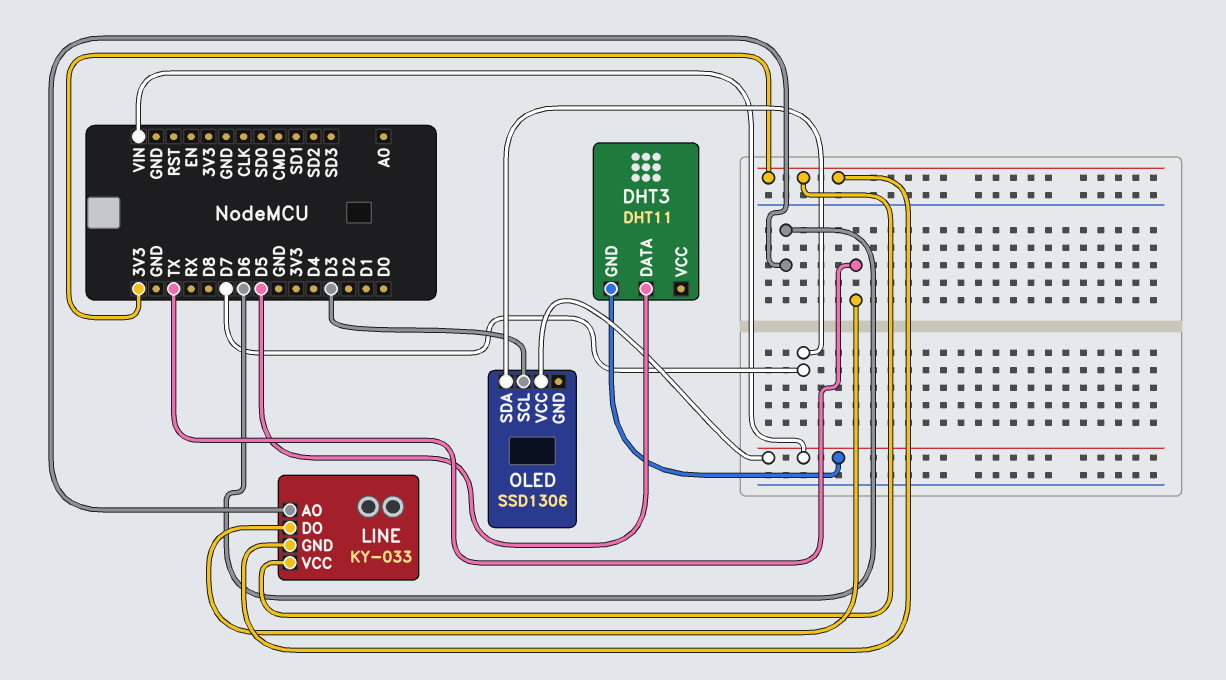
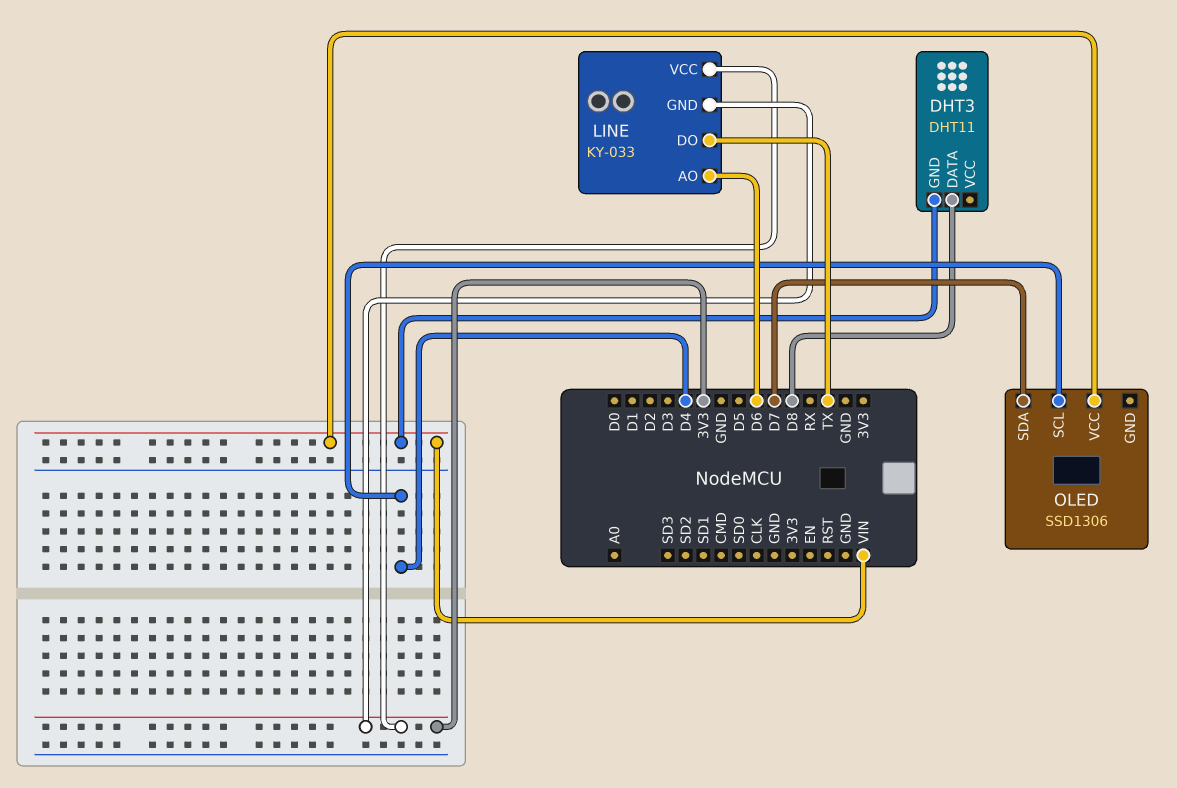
DHT3 pin DATA: D5 -> D8
OLED pin SCL: D3 -> D4

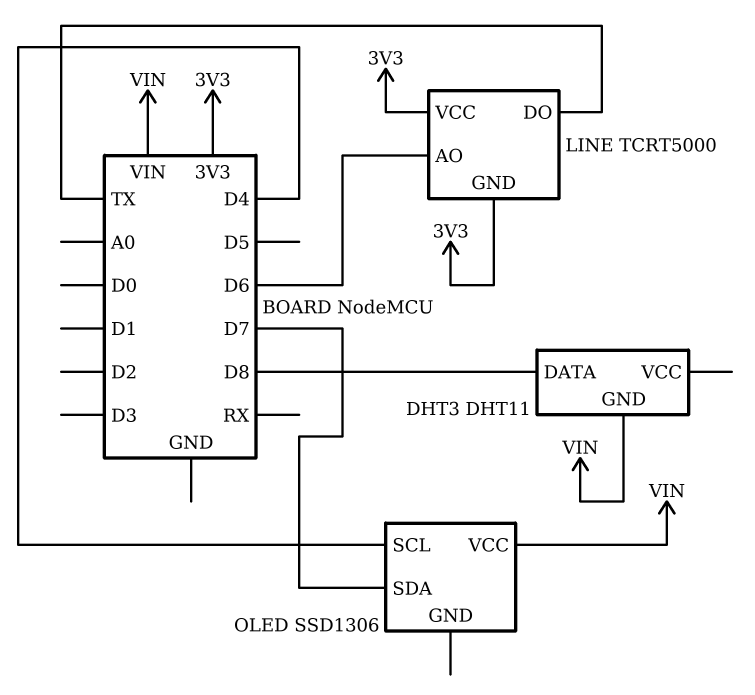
LINE: KY-033 -> TCRT5000

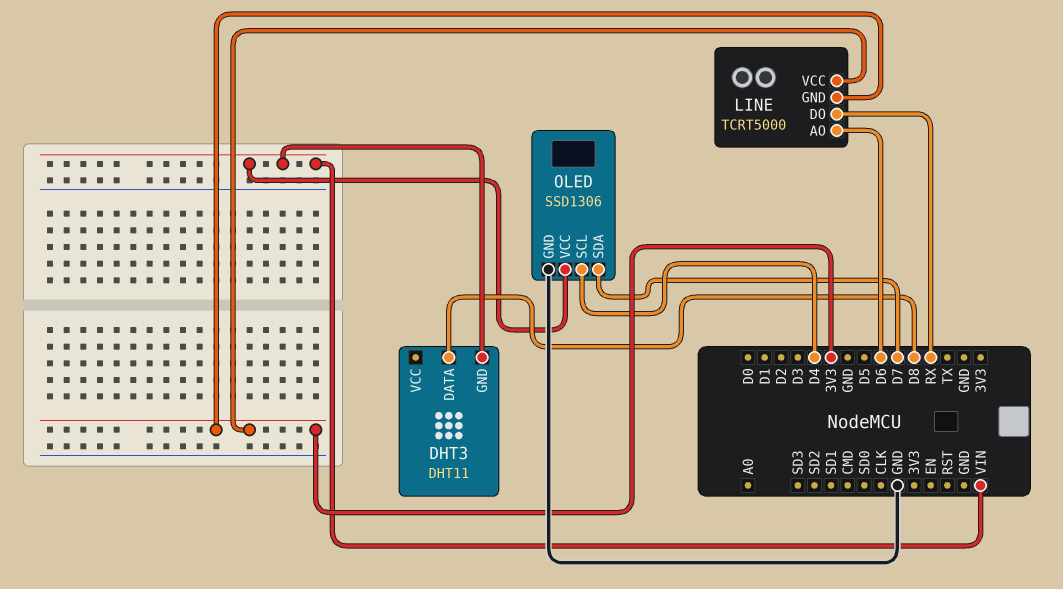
LINE pin DO: TX -> RX
OLED pin GND: none -> GND

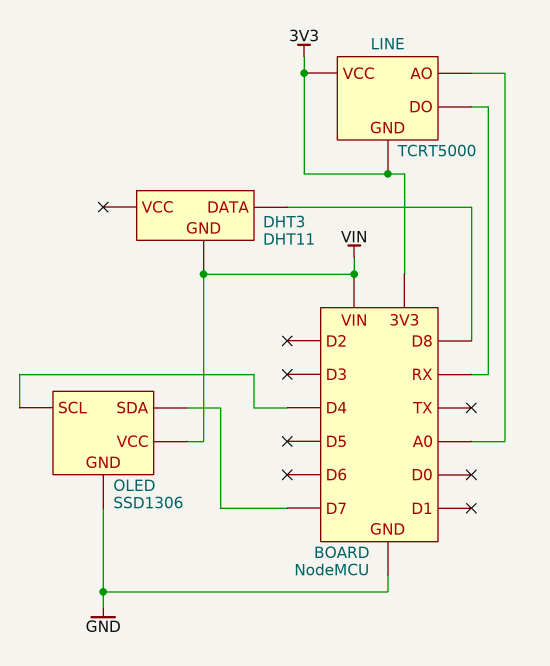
LINE pin AO: D6 -> A0

